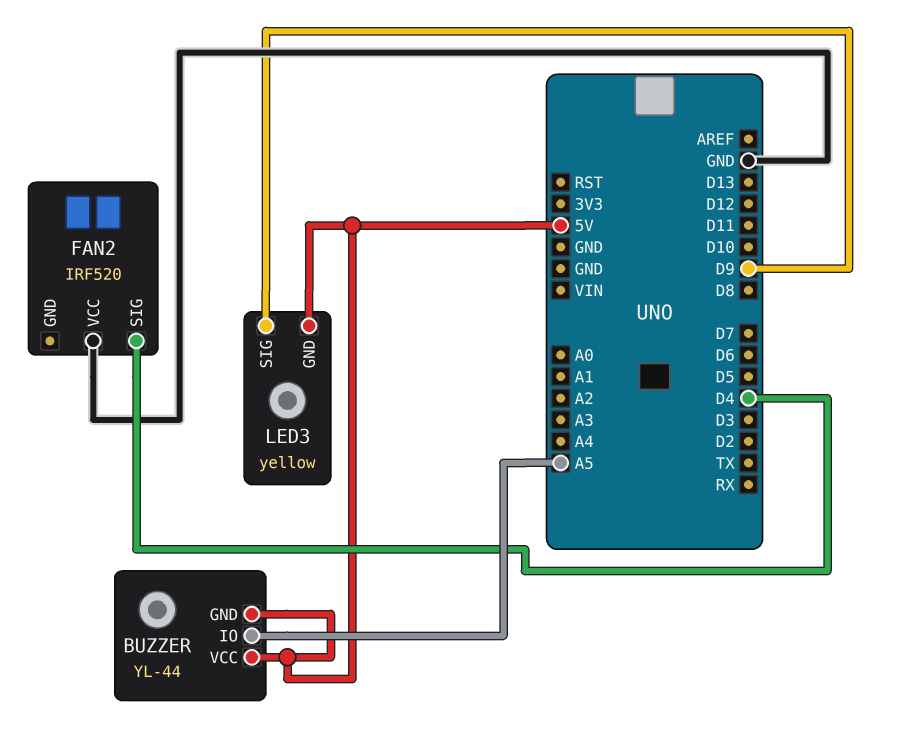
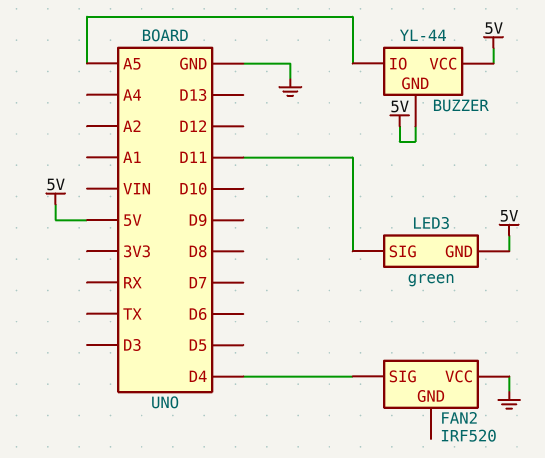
LED3: yellow -> green
LED3 pin SIG: D9 -> D11

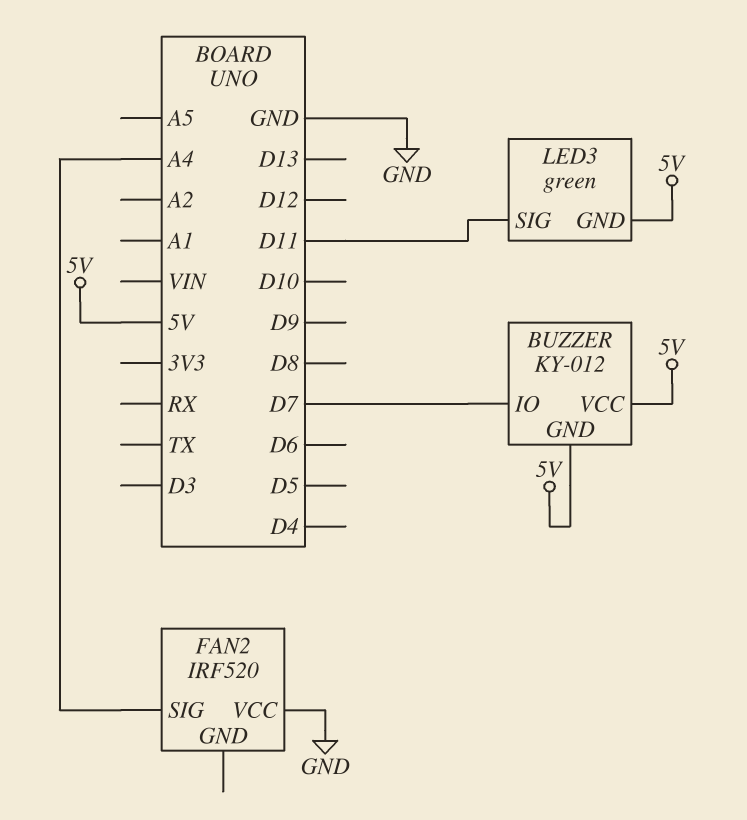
BUZZER: YL-44 -> KY-012
BUZZER pin IO: A5 -> D7
FAN2 pin SIG: D4 -> A4

